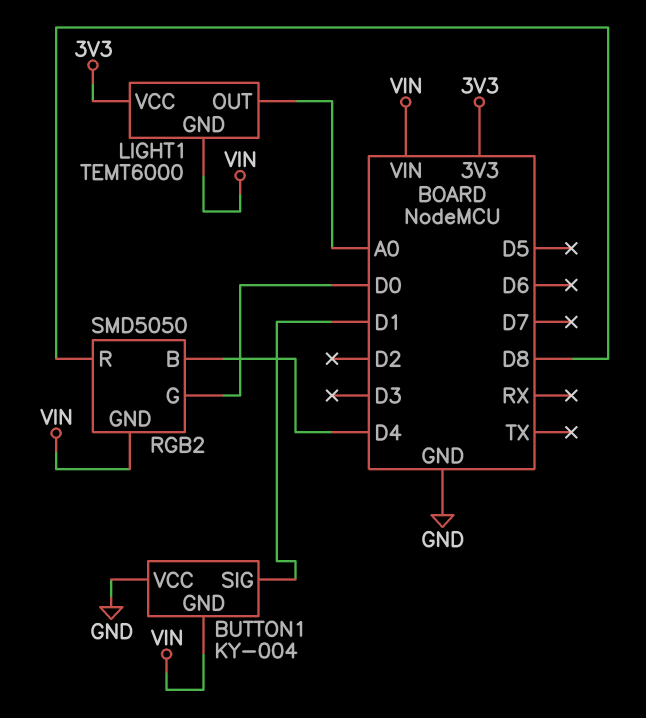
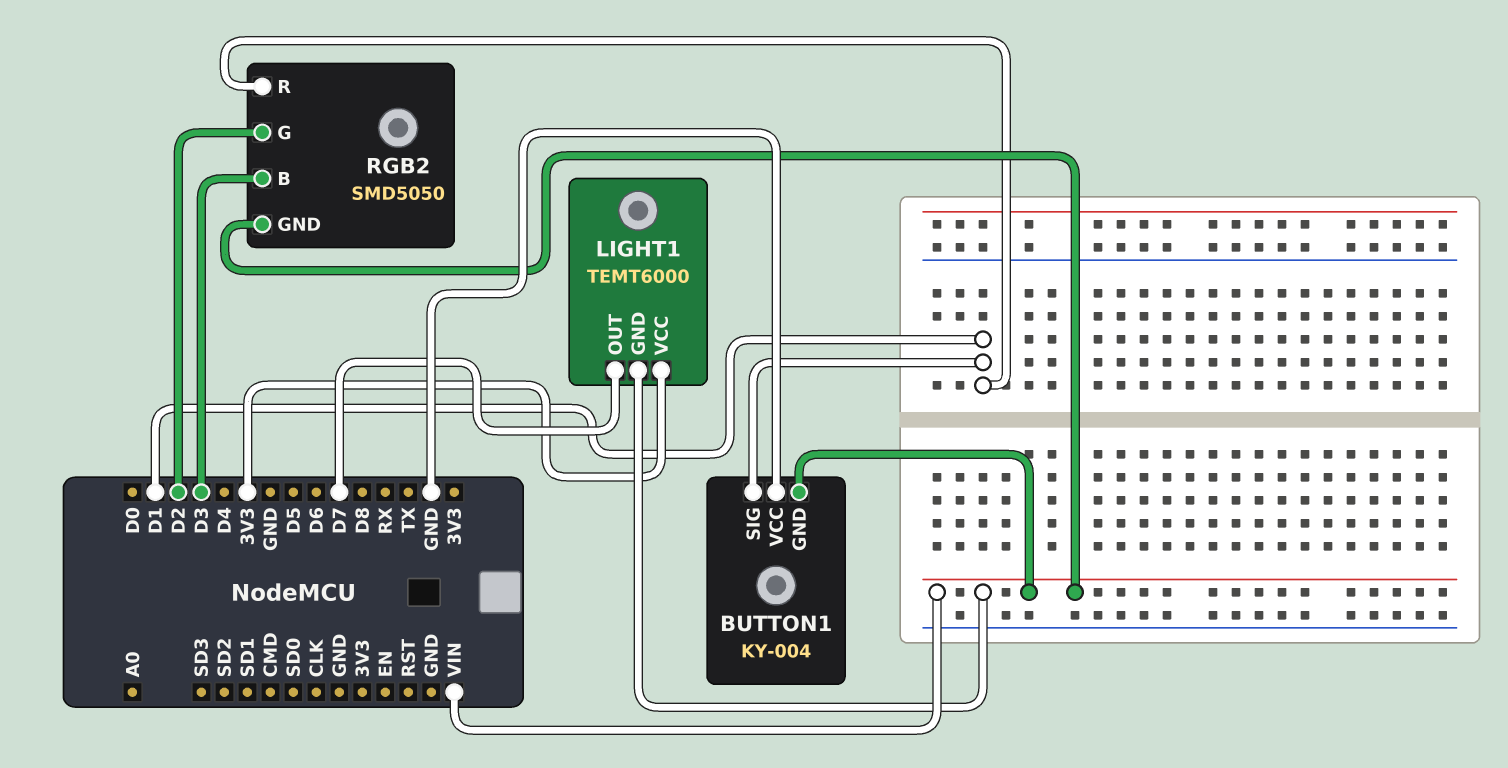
LIGHT1 pin OUT: A0 -> D7
RGB2 pin B: D4 -> D3
RGB2 pin G: D0 -> D2
RGB2 pin R: D8 -> D1

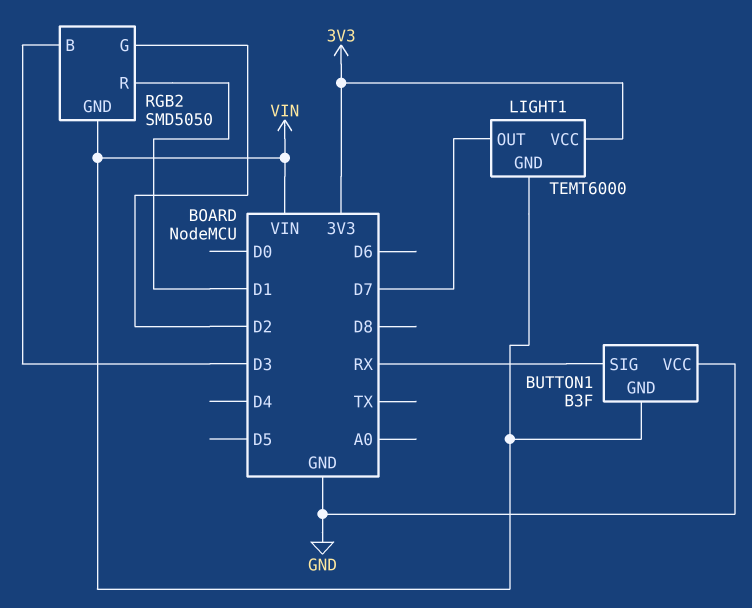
BUTTON1: KY-004 -> B3F
BUTTON1 pin SIG: D1 -> RX

